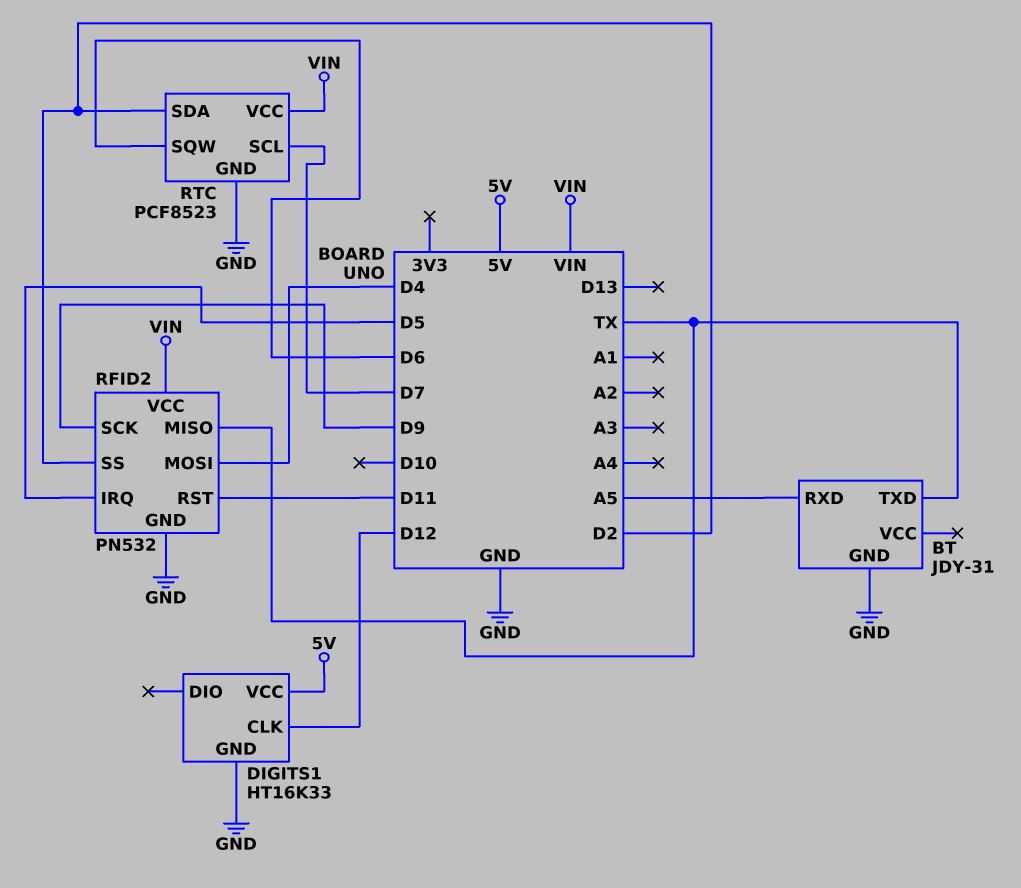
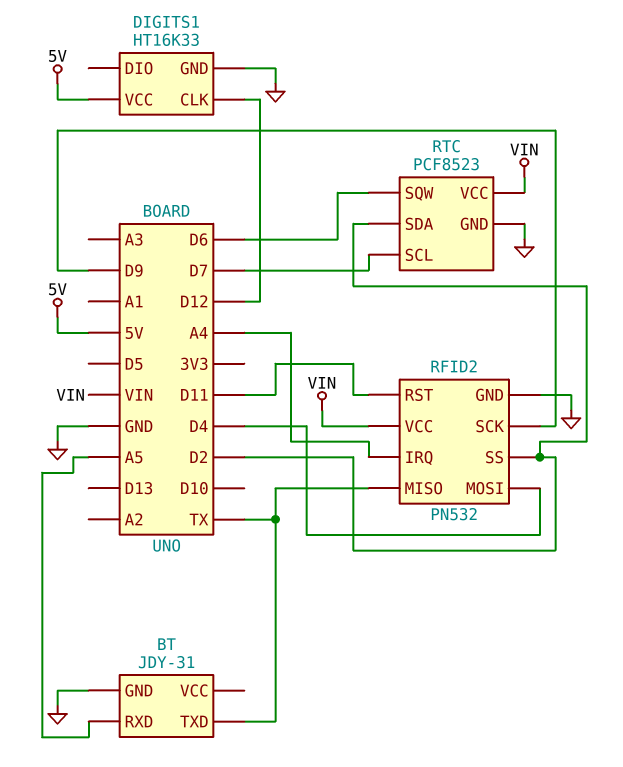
RFID2 pin IRQ: D5 -> A4

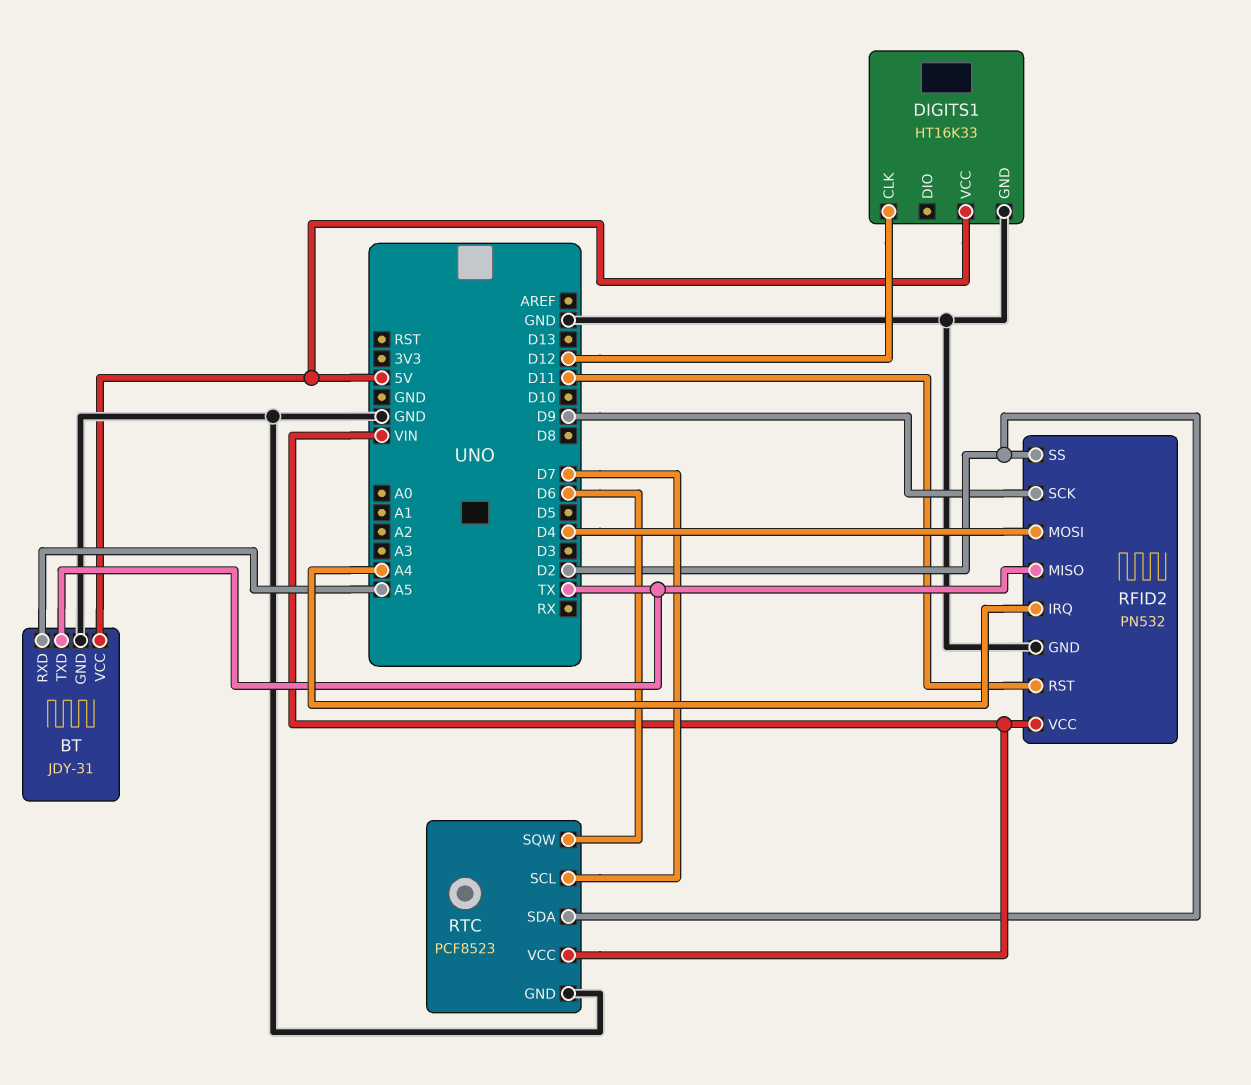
BT pin VCC: none -> 5V

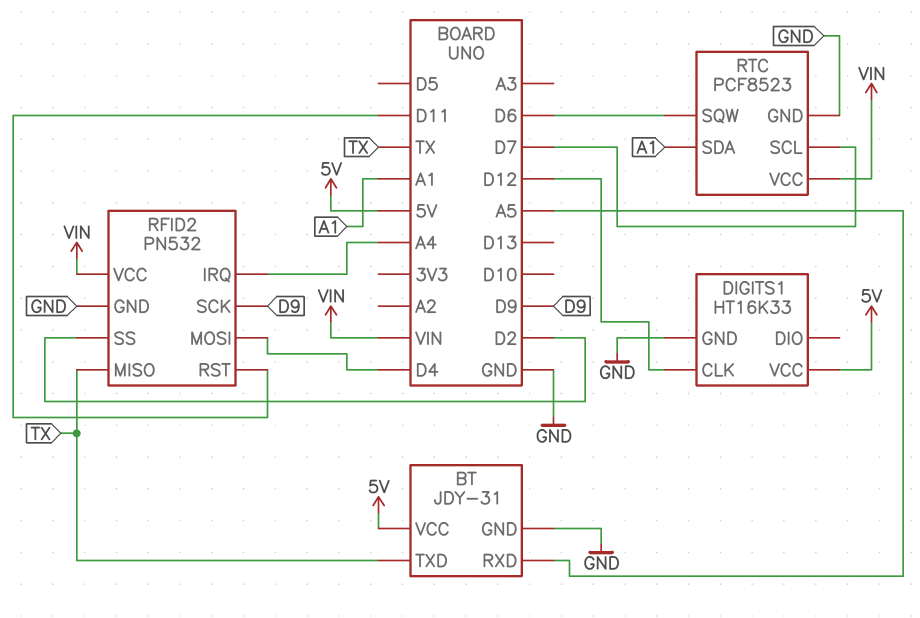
RTC pin SDA: D2 -> A1

